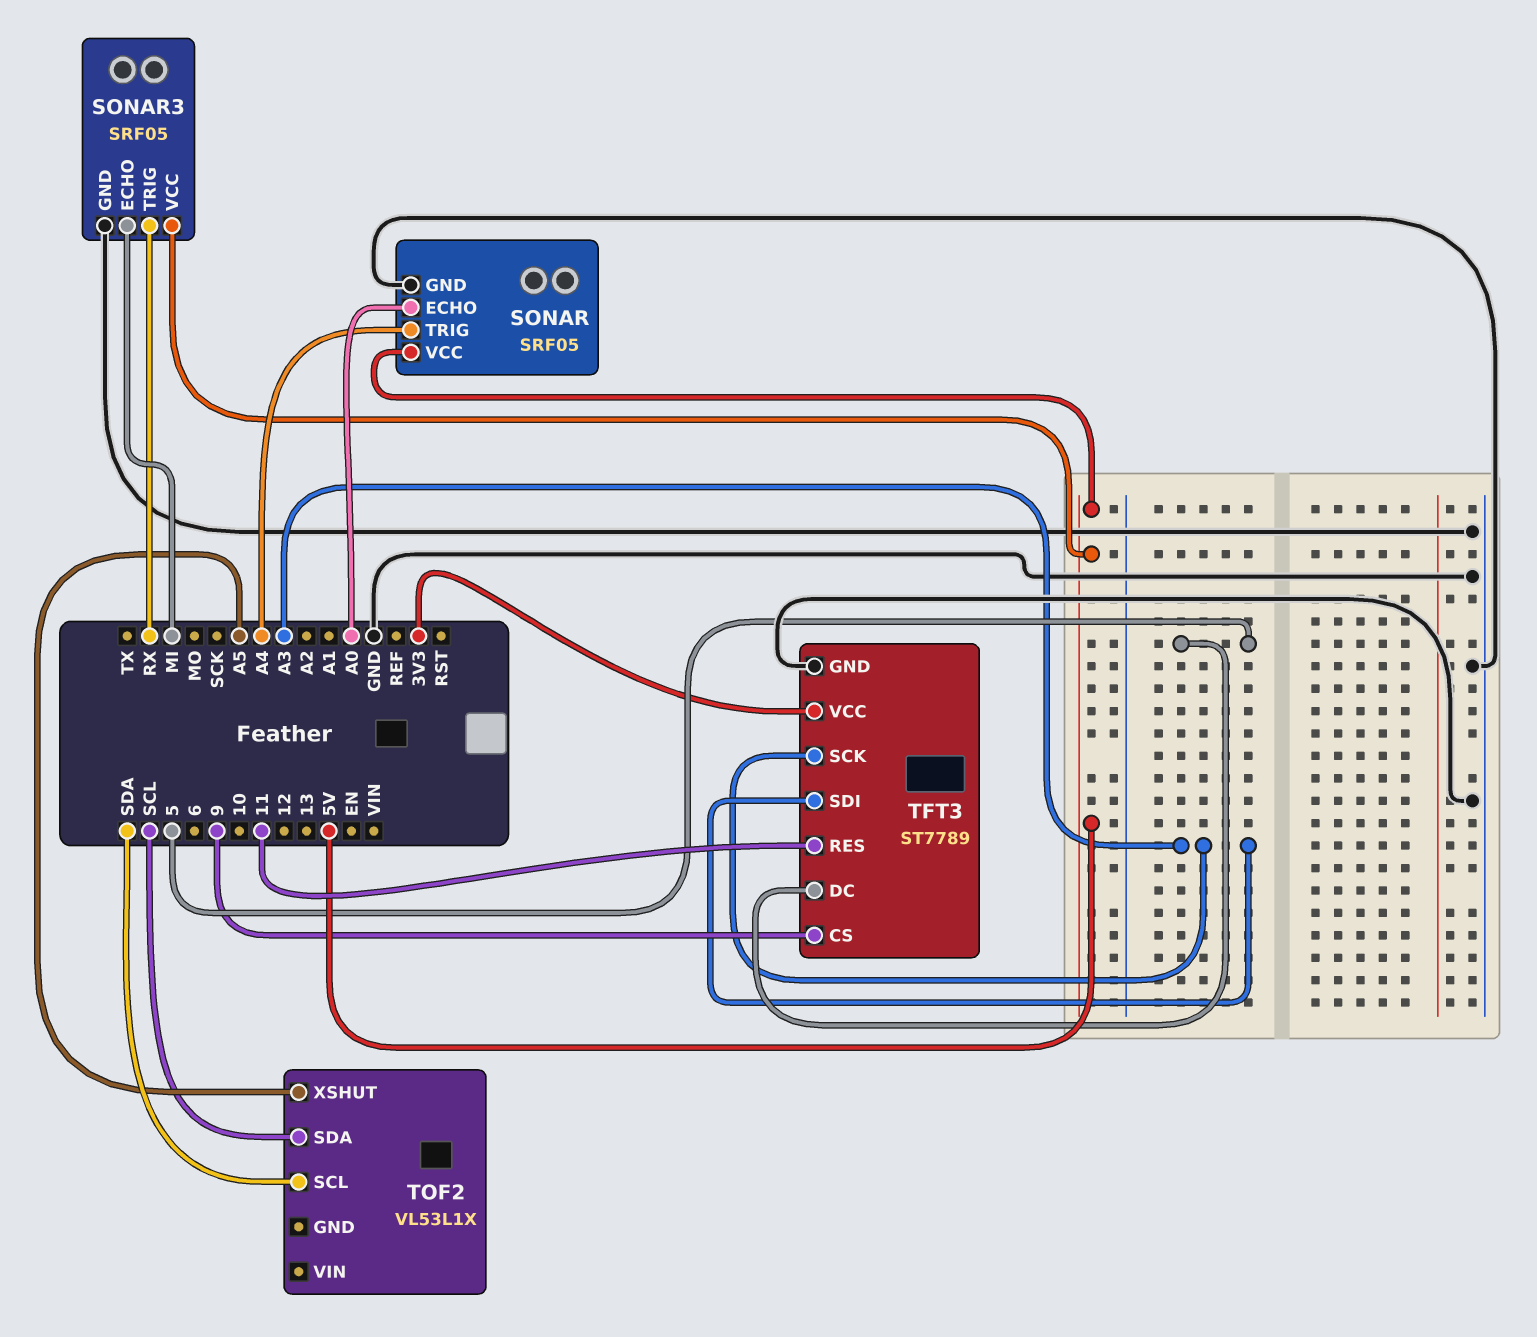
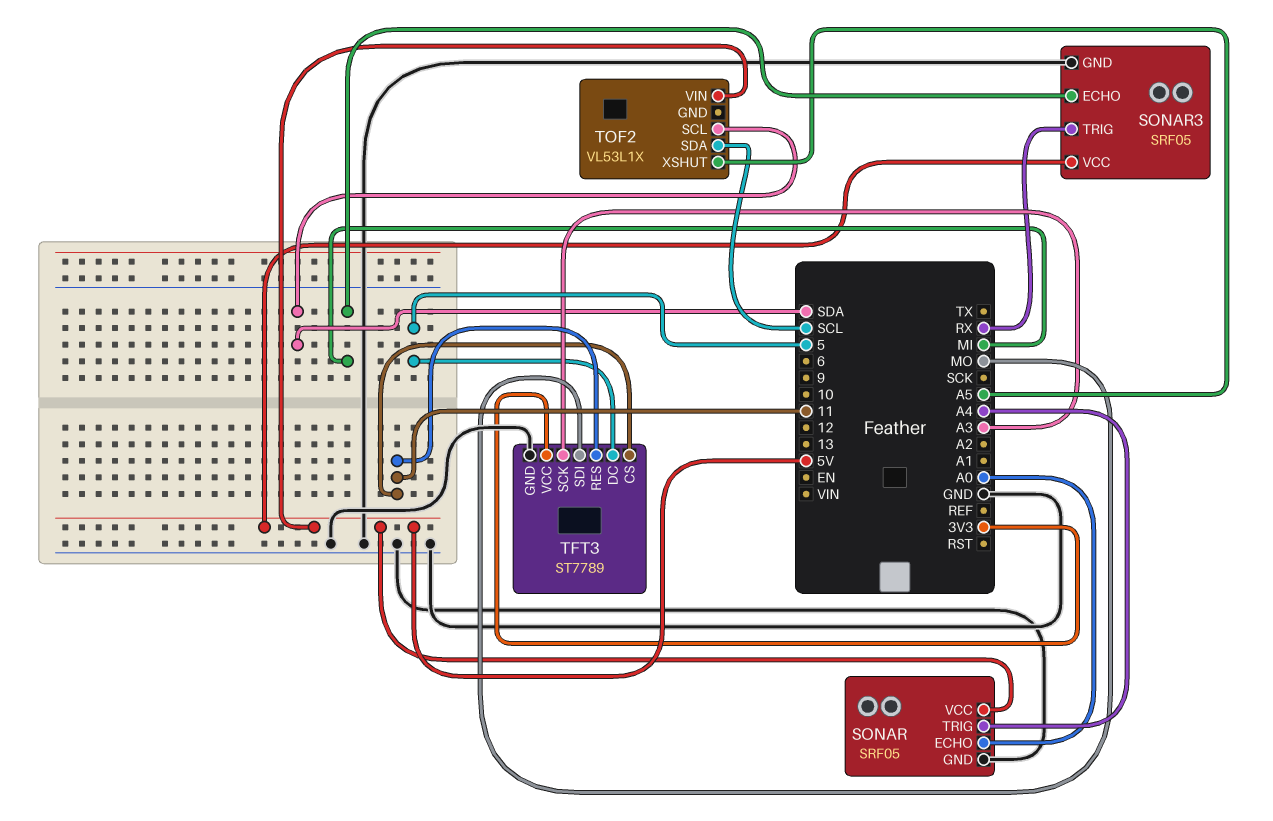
TFT3 pin CS: 9 -> 11
TFT3 pin SDI: A3 -> MO
TOF2 pin VIN: none -> 5V

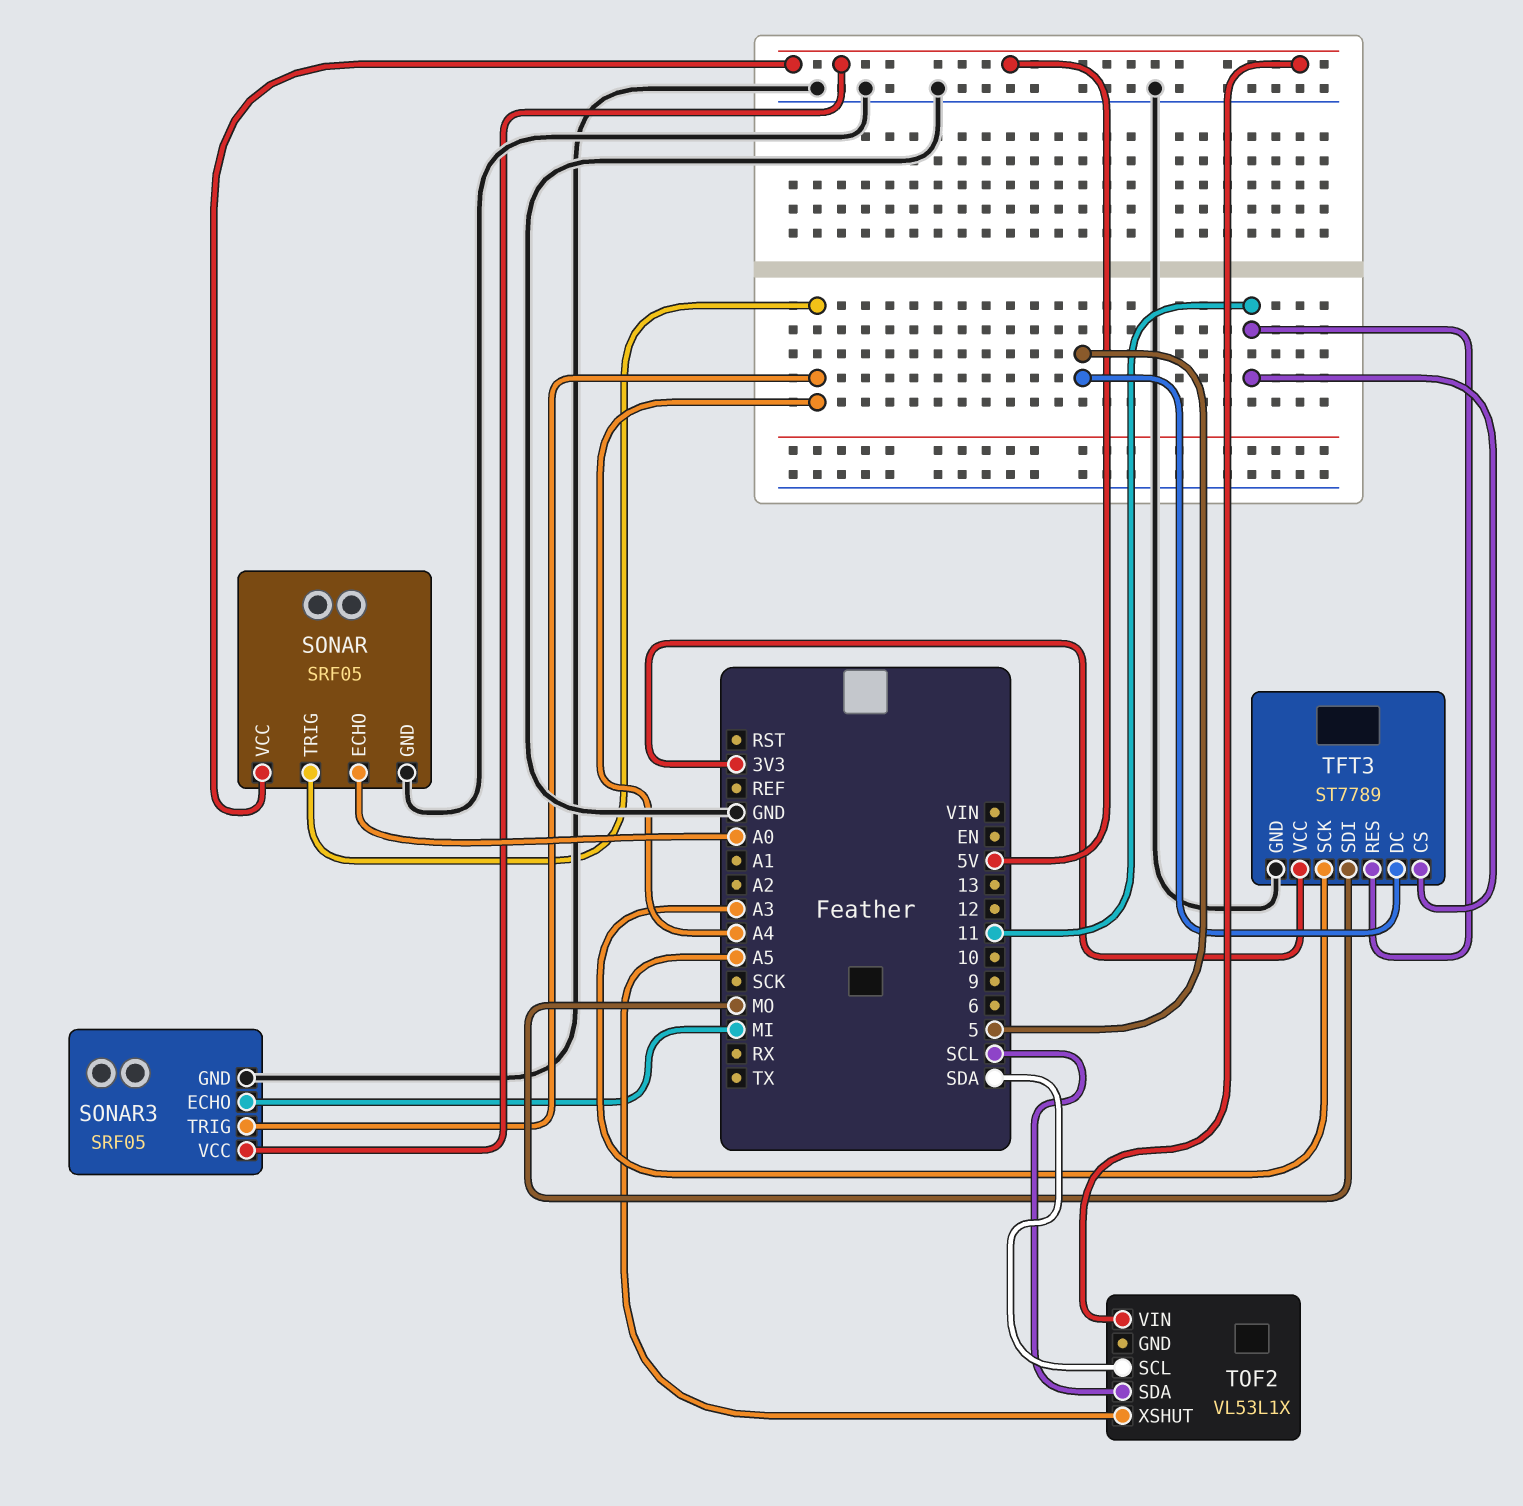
SONAR3 pin TRIG: RX -> A4

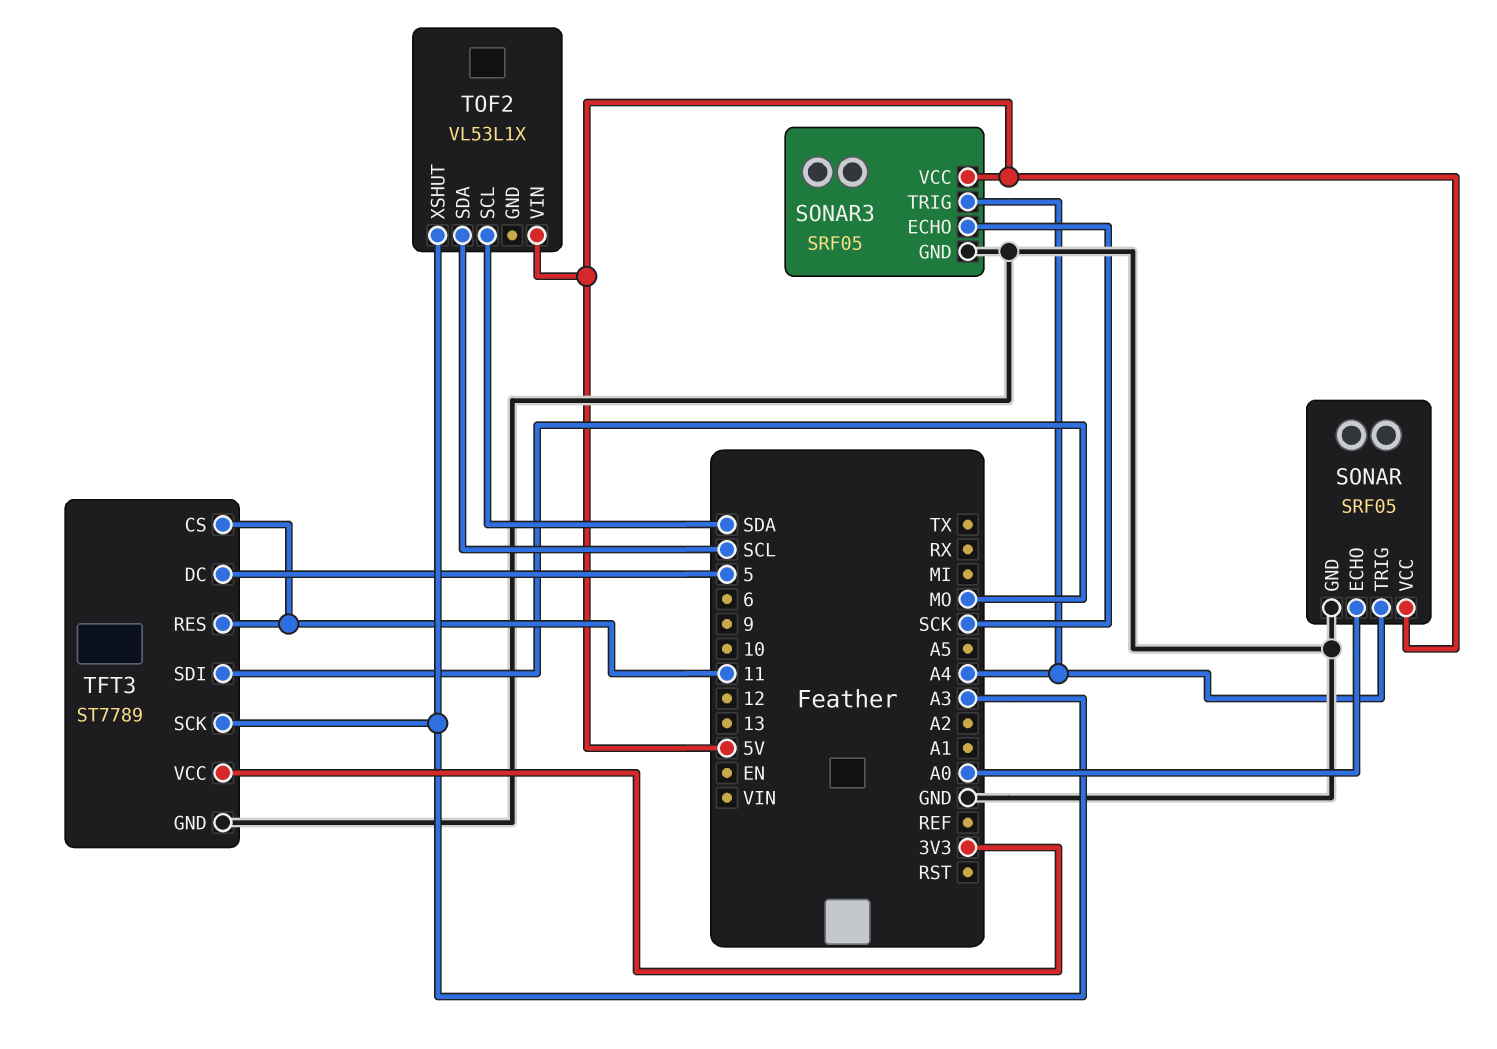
SONAR3 pin ECHO: MI -> SCK
TOF2 pin XSHUT: A5 -> A3

